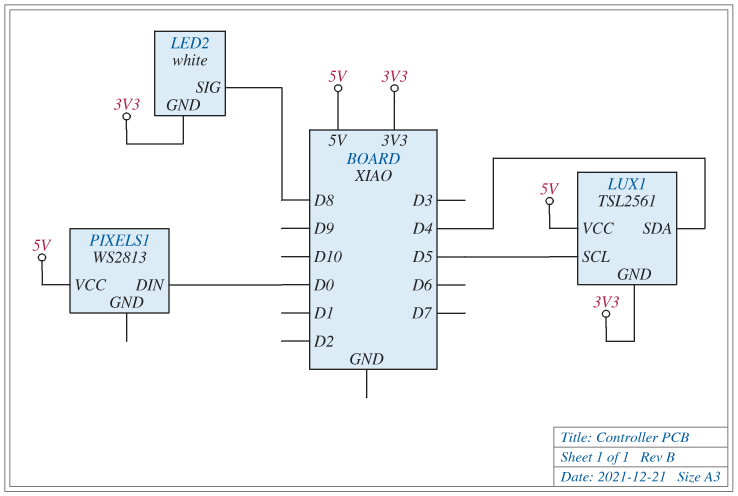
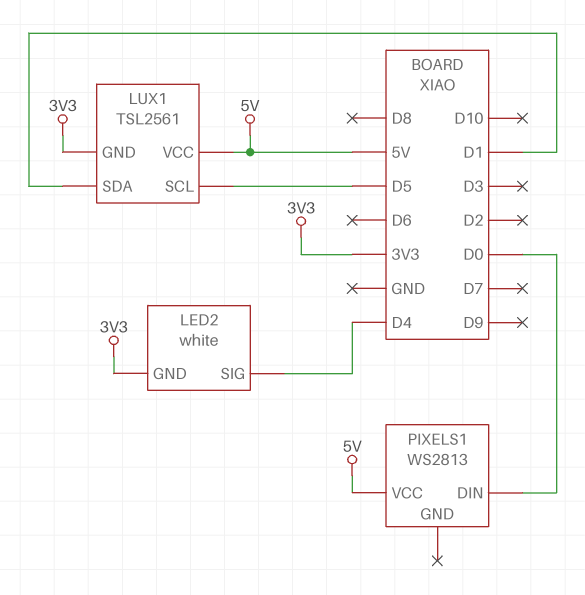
LED2 pin SIG: D8 -> D4
LUX1 pin SDA: D4 -> D1

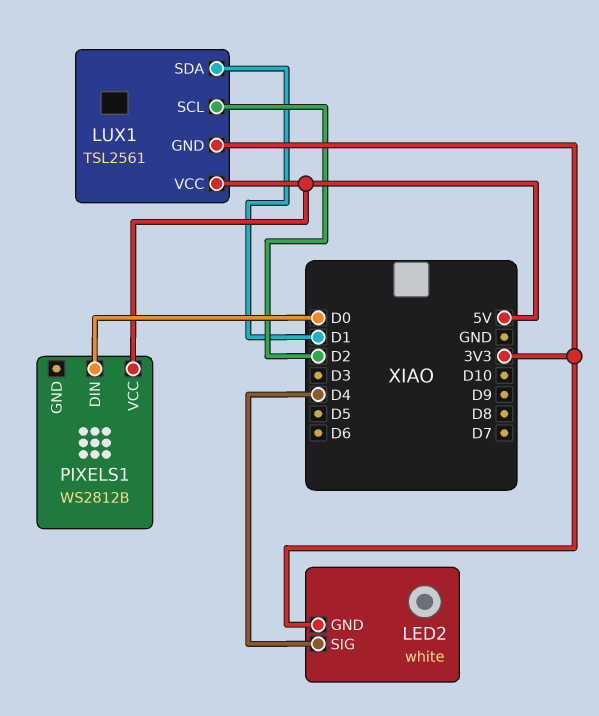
LUX1 pin SCL: D5 -> D2
PIXELS1: WS2813 -> WS2812B

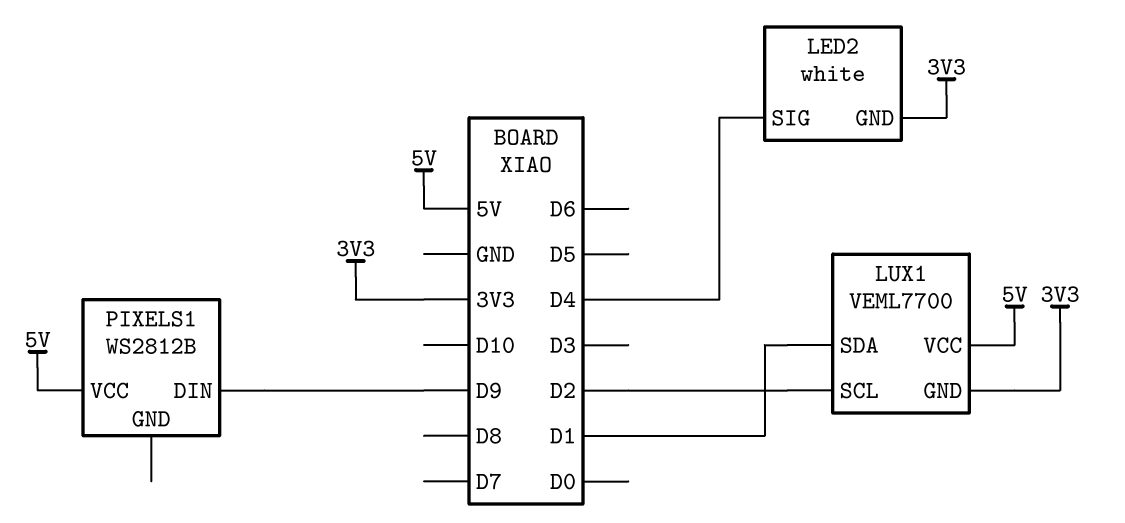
LUX1: TSL2561 -> VEML7700
PIXELS1 pin DIN: D0 -> D9

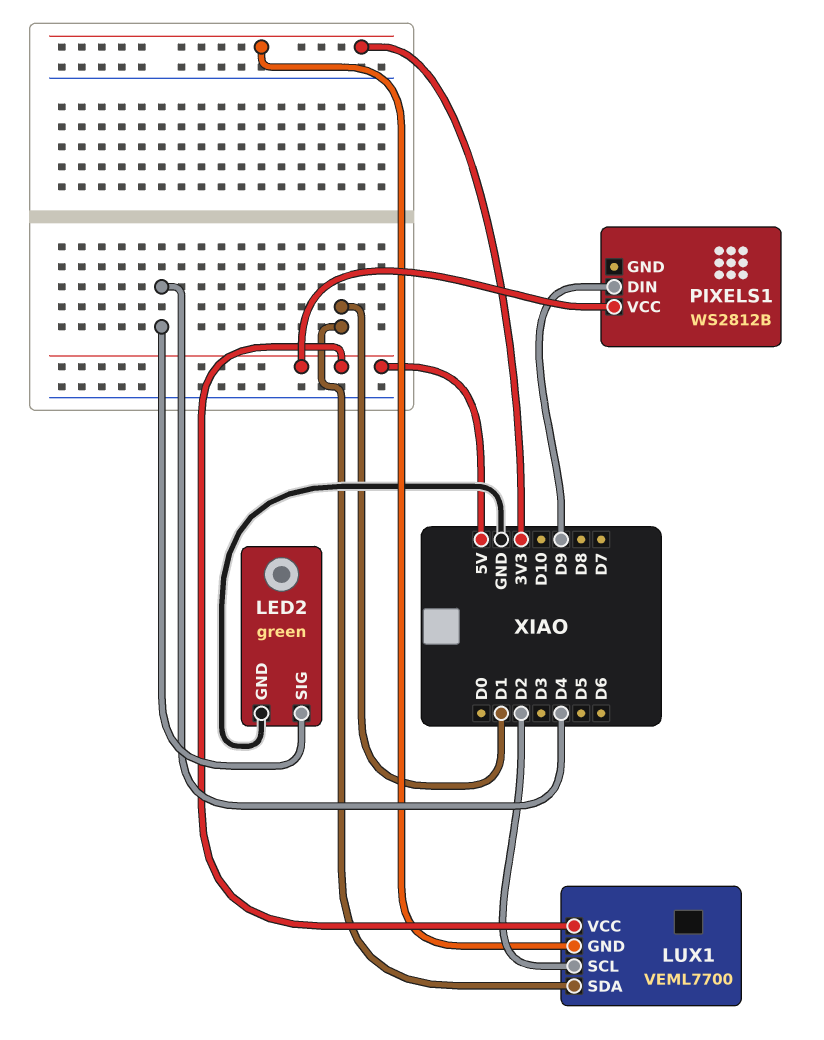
LED2: white -> green
LED2 pin GND: 3V3 -> GND

